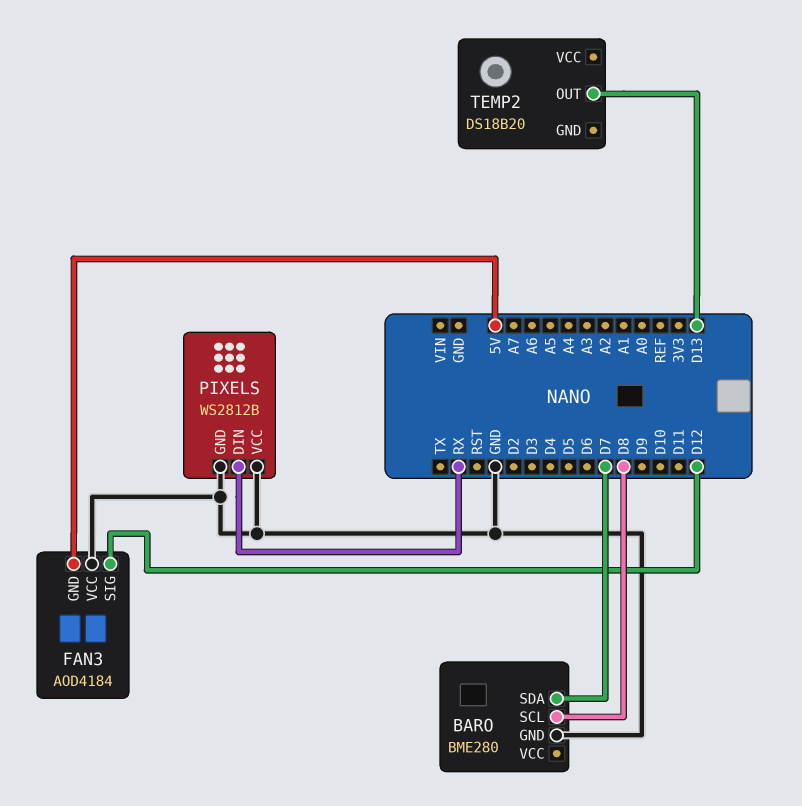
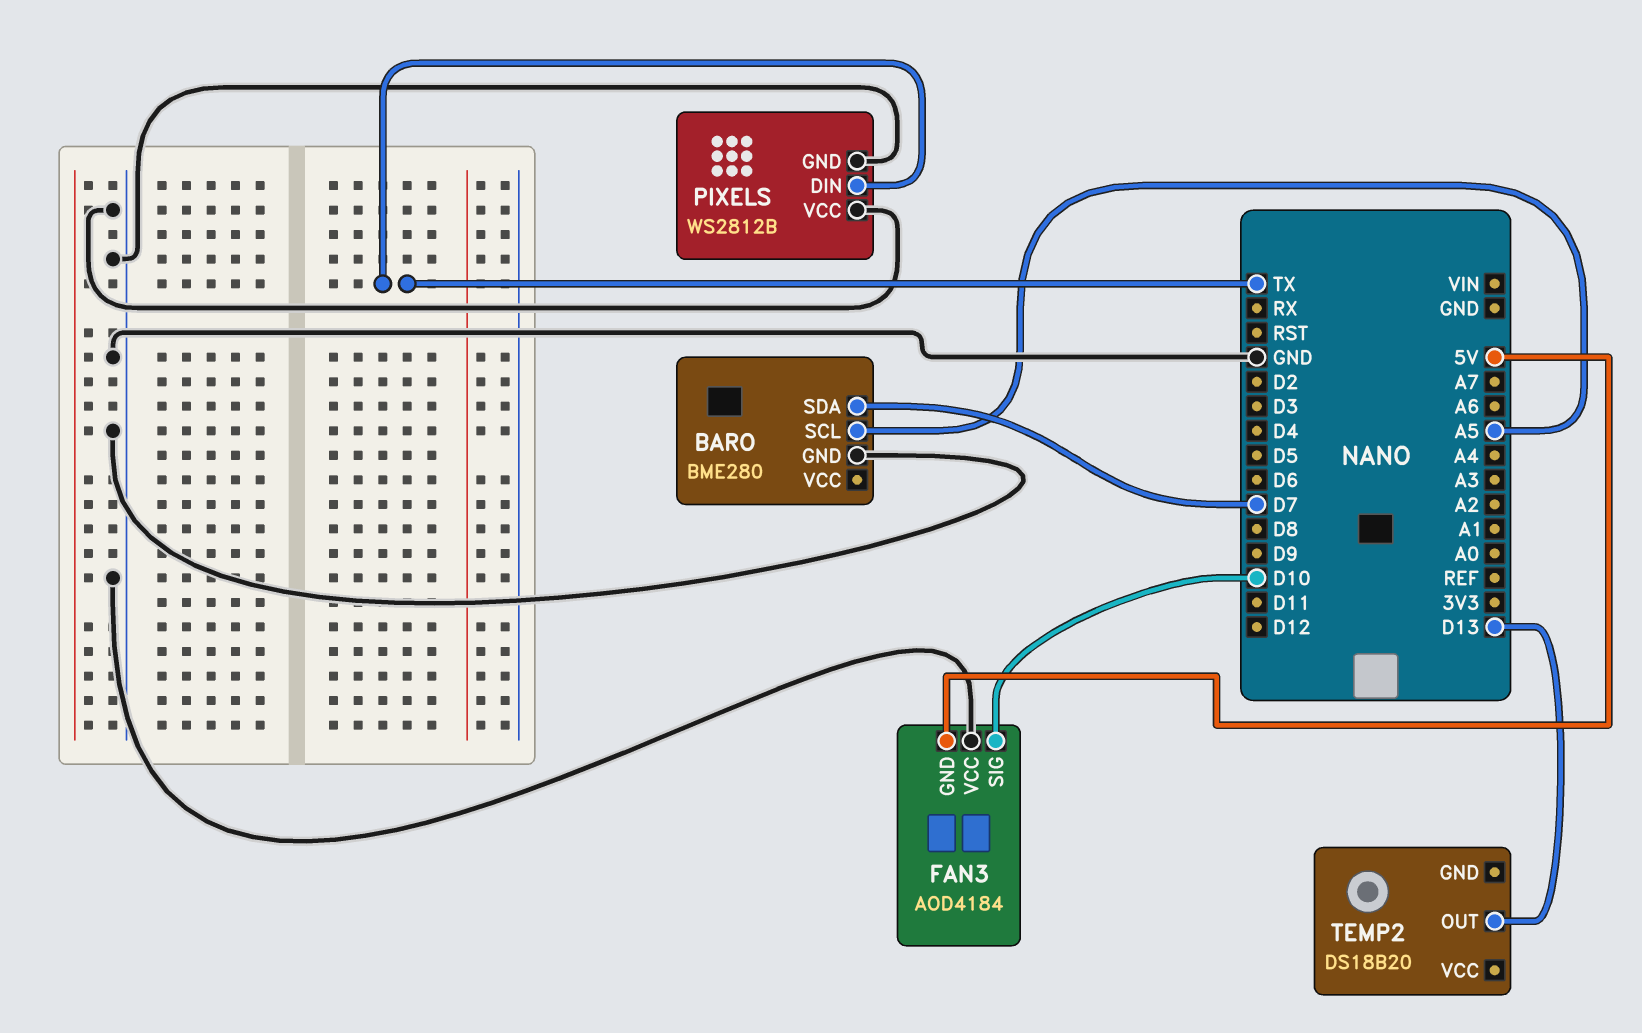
BARO pin SCL: D8 -> A5
FAN3 pin SIG: D12 -> D10
PIXELS pin DIN: RX -> TX

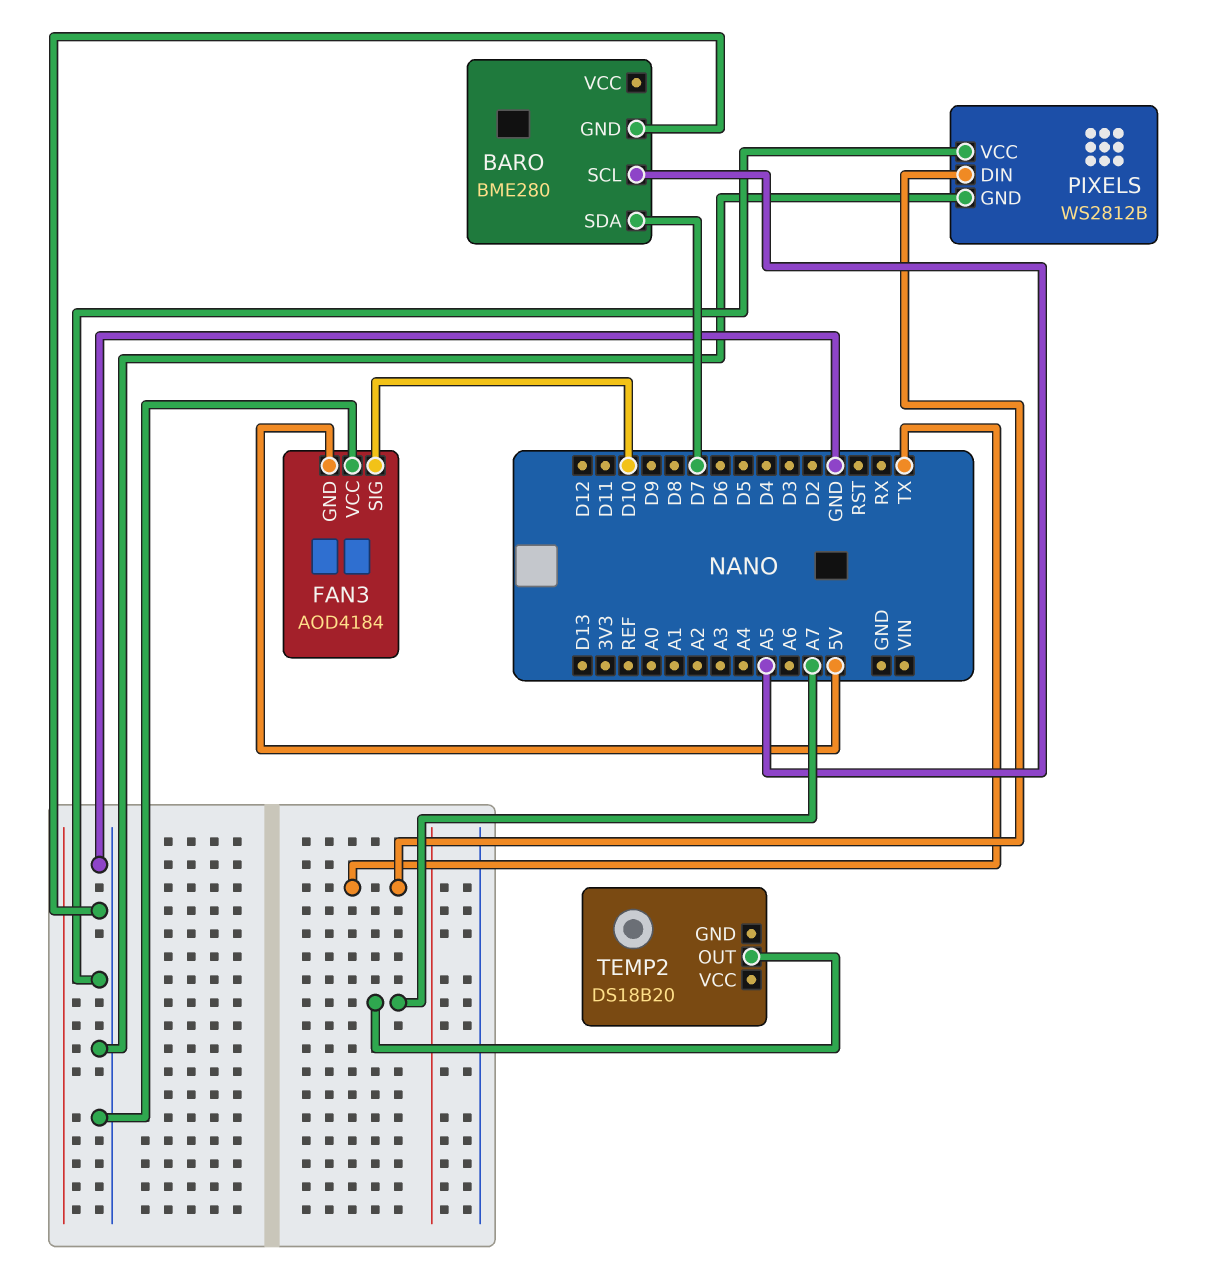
TEMP2 pin OUT: D13 -> A7

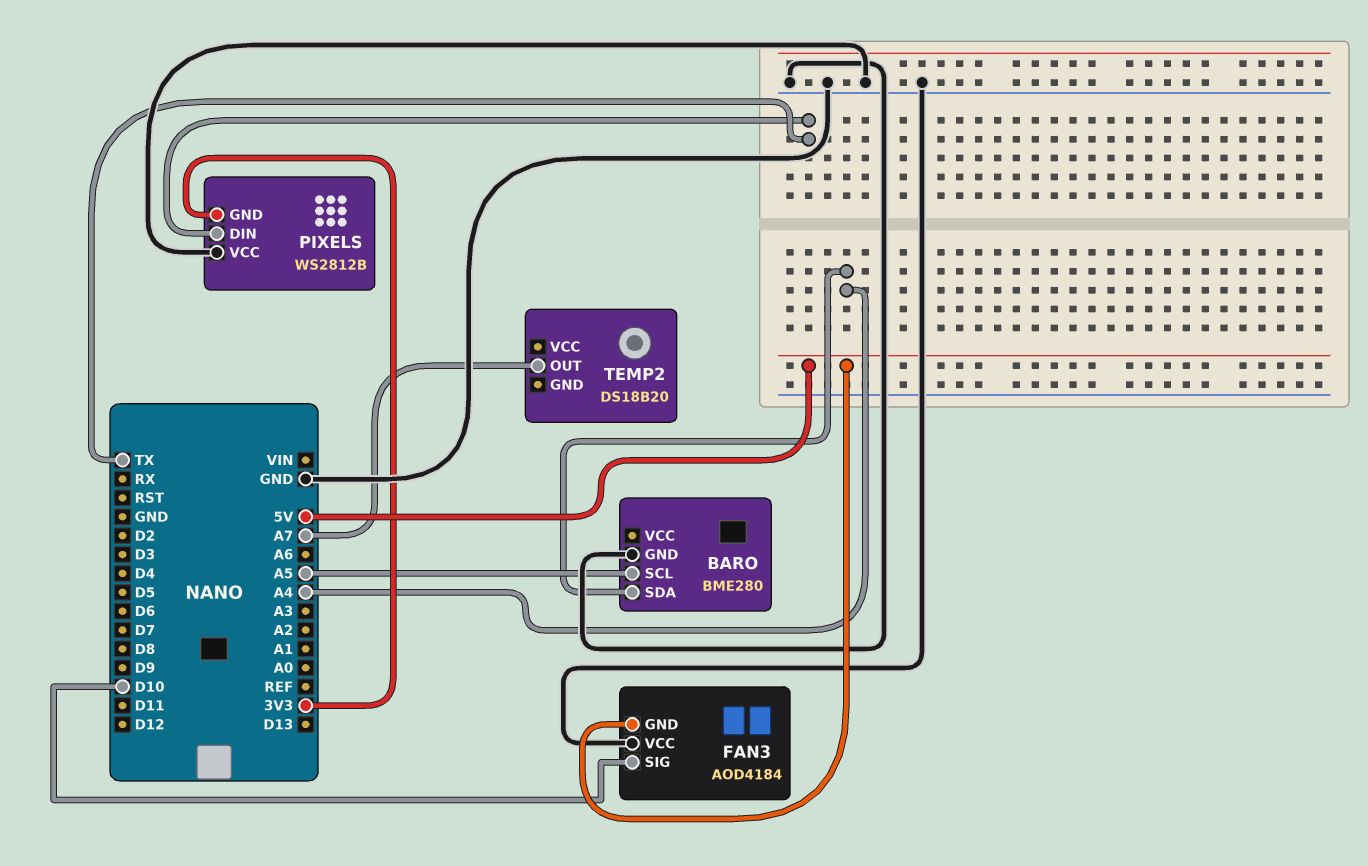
BARO pin SDA: D7 -> A4
PIXELS pin GND: GND -> 3V3

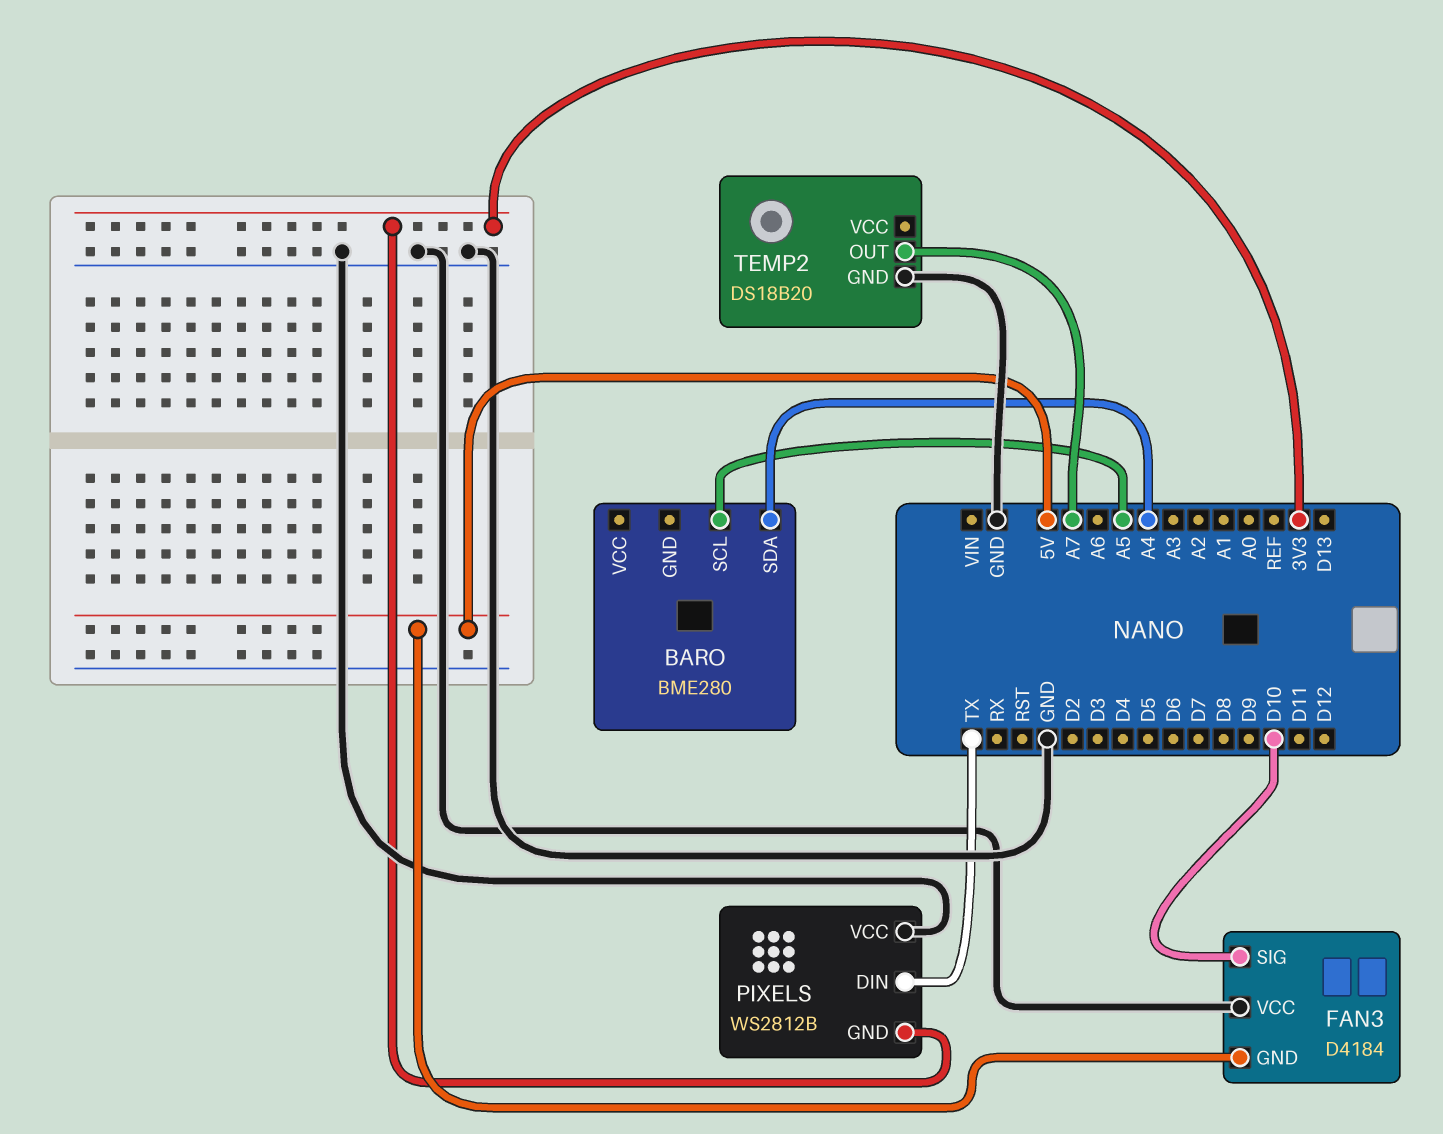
BARO pin GND: GND -> none
FAN3: AOD4184 -> D4184
TEMP2 pin GND: none -> GND

